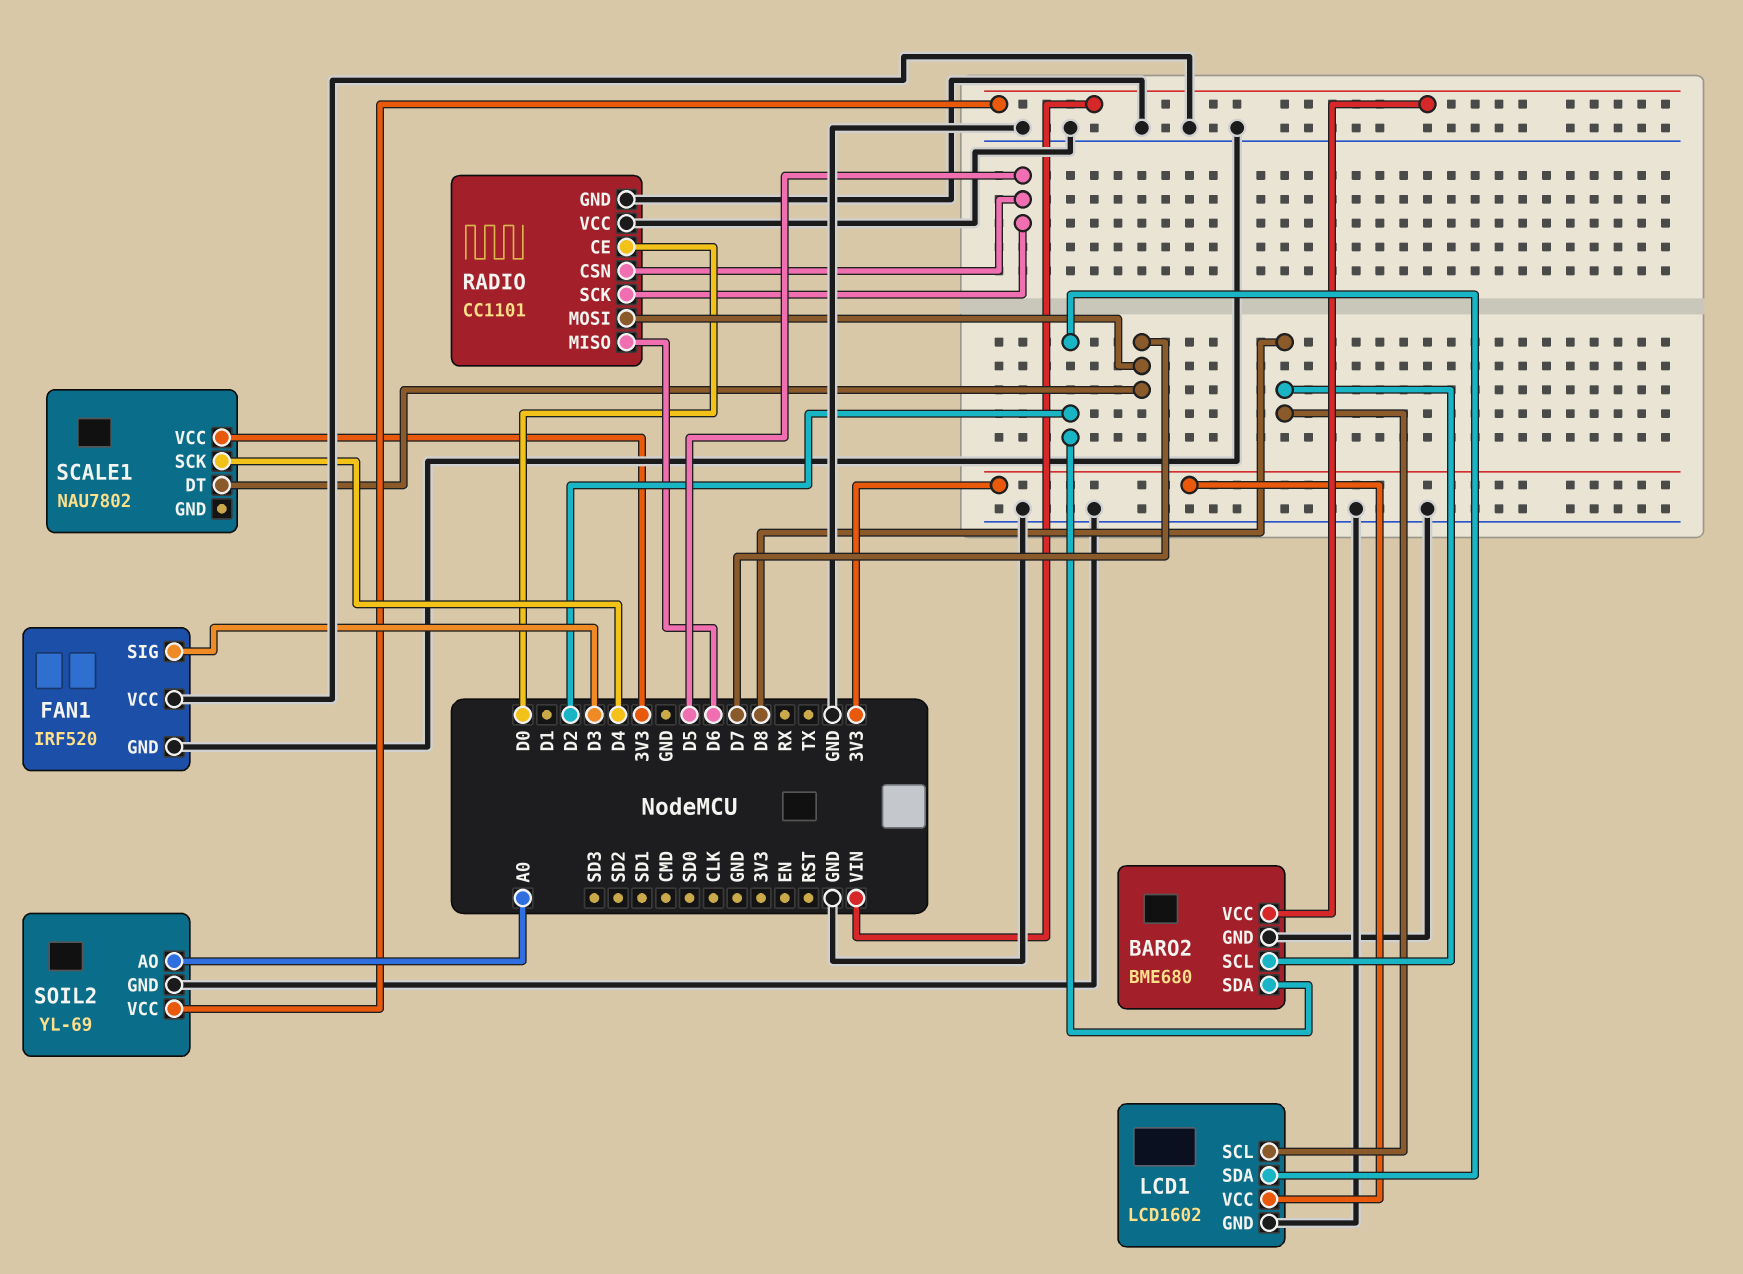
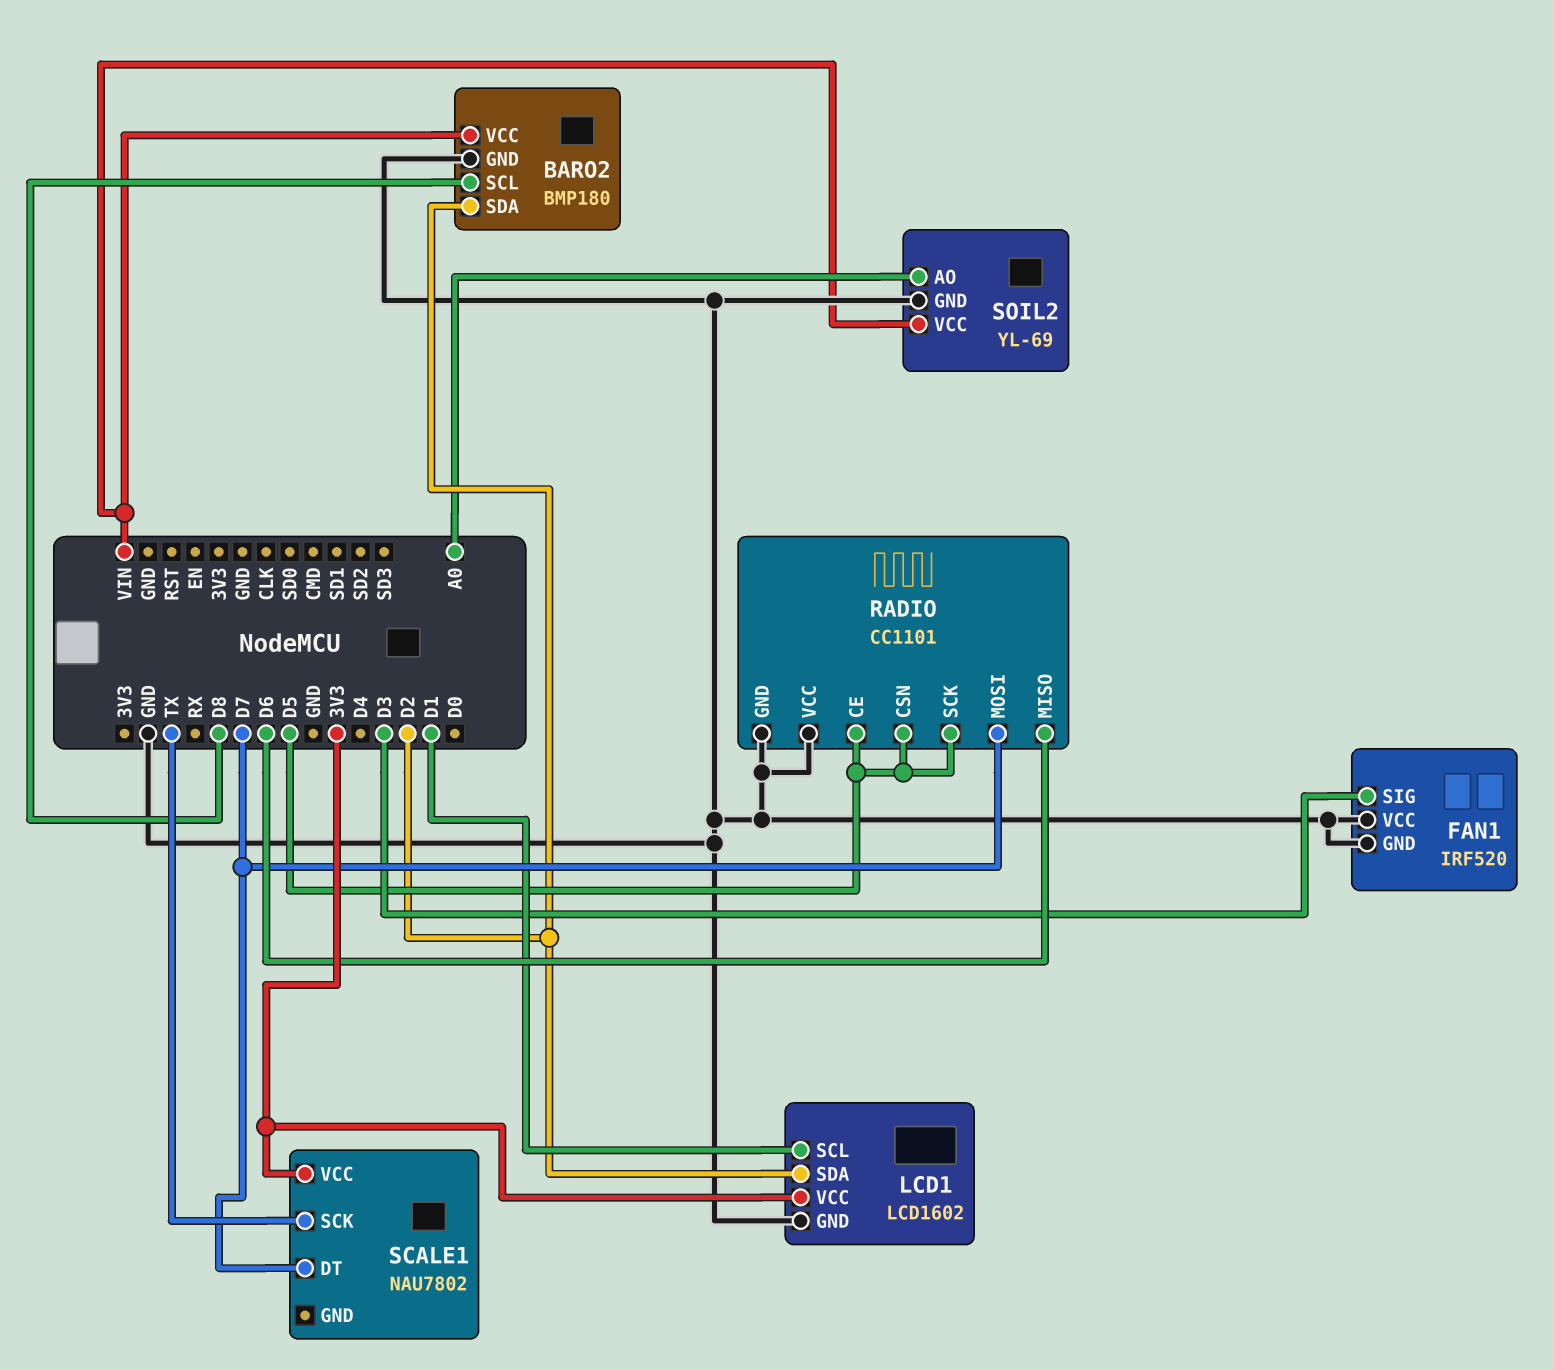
BARO2: BME680 -> BMP180
LCD1 pin SCL: D8 -> D1
RADIO pin CE: D0 -> D5
SCALE1 pin SCK: D4 -> TX

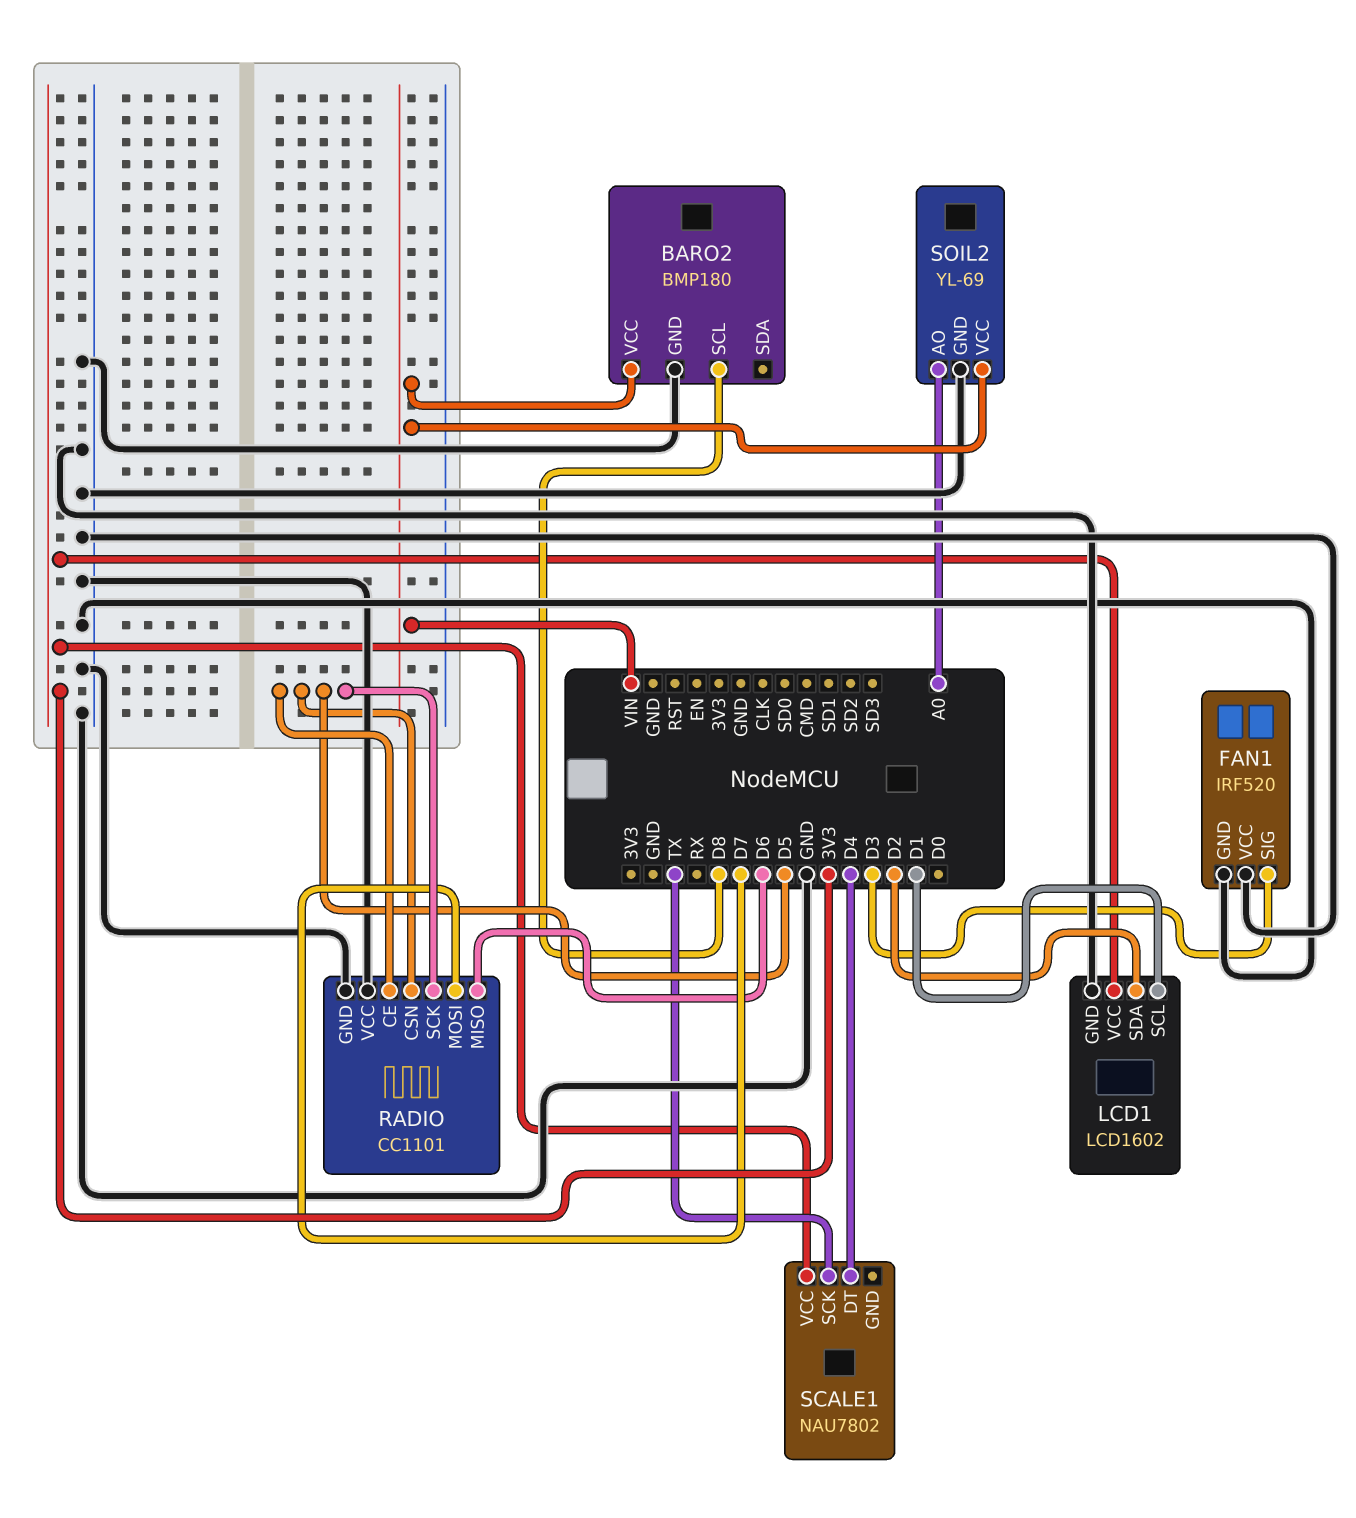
BARO2 pin SDA: D2 -> none
SCALE1 pin DT: D7 -> D4

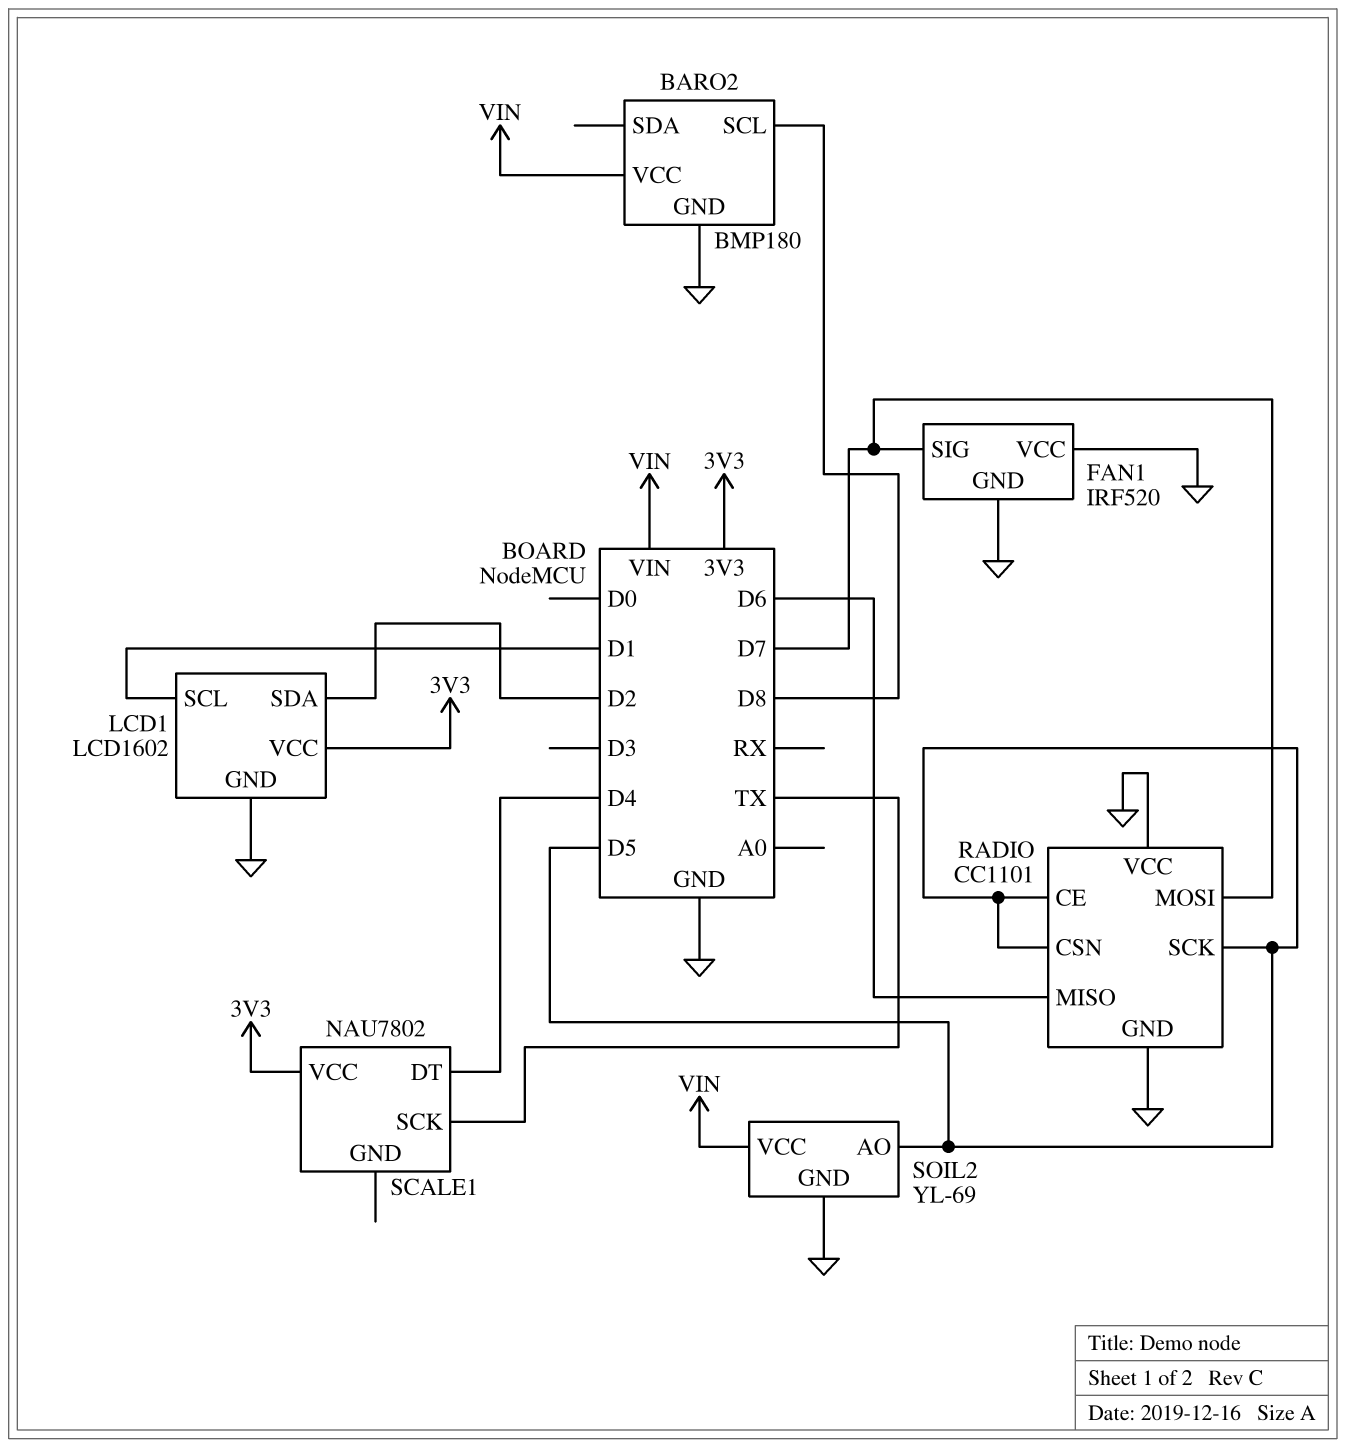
FAN1 pin SIG: D3 -> D7
SOIL2 pin AO: A0 -> D5

